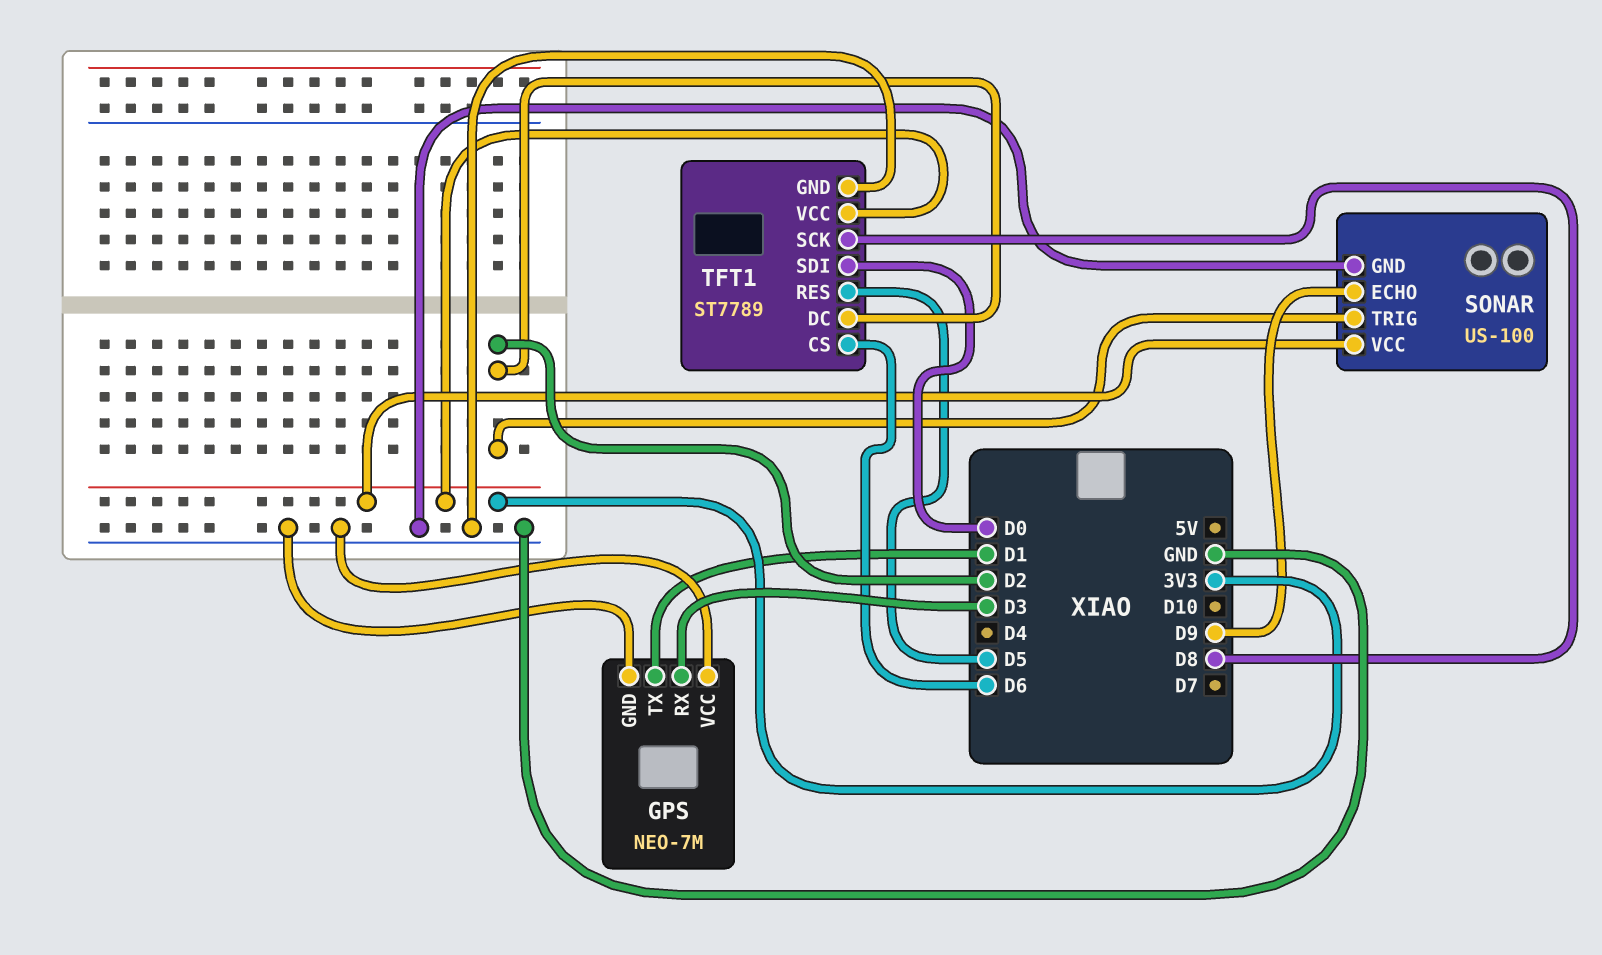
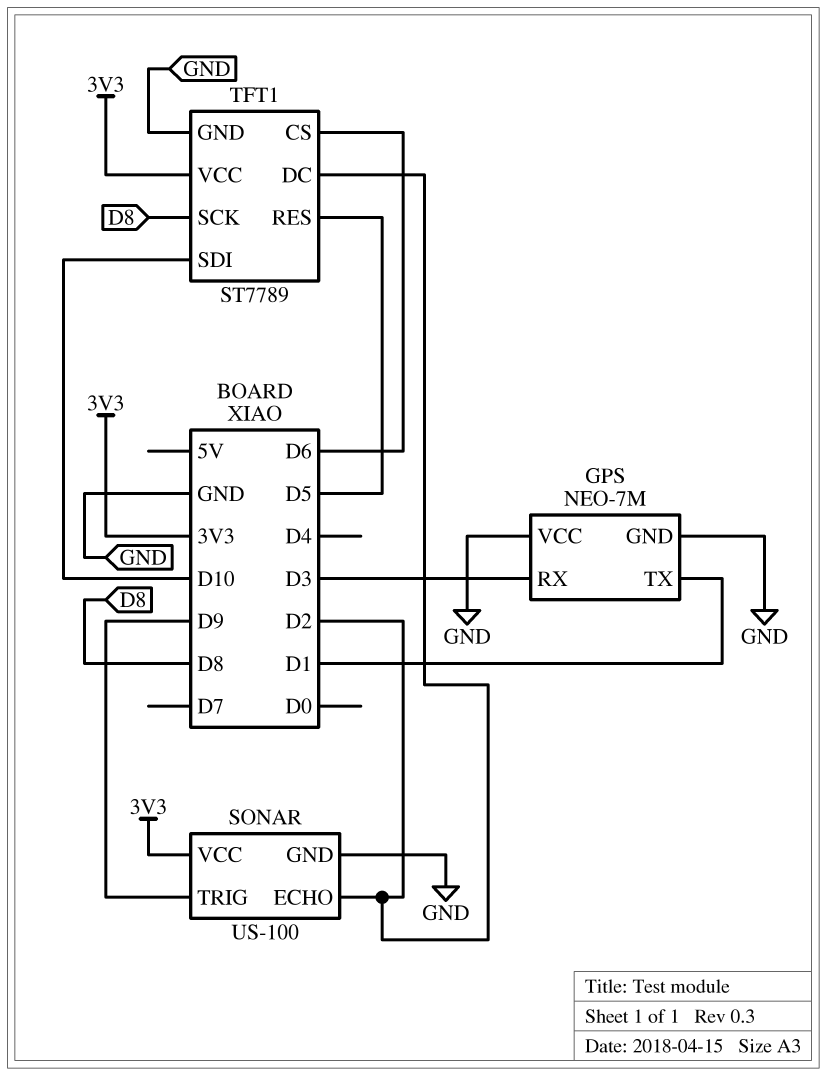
SONAR pin ECHO: D9 -> D2
SONAR pin TRIG: D2 -> D9
TFT1 pin SDI: D0 -> D10

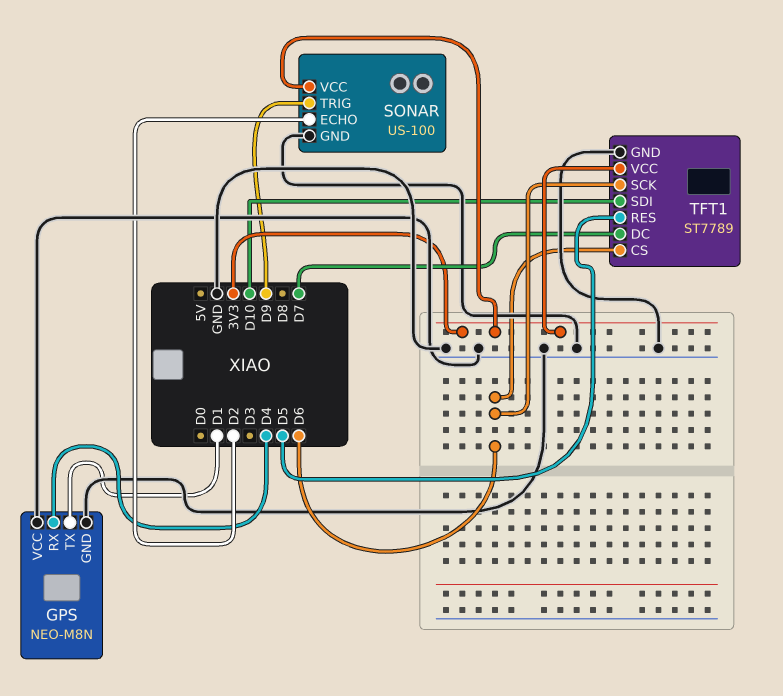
GPS: NEO-7M -> NEO-M8N
GPS pin RX: D3 -> D4
TFT1 pin DC: D2 -> D7
TFT1 pin SCK: D8 -> D6

